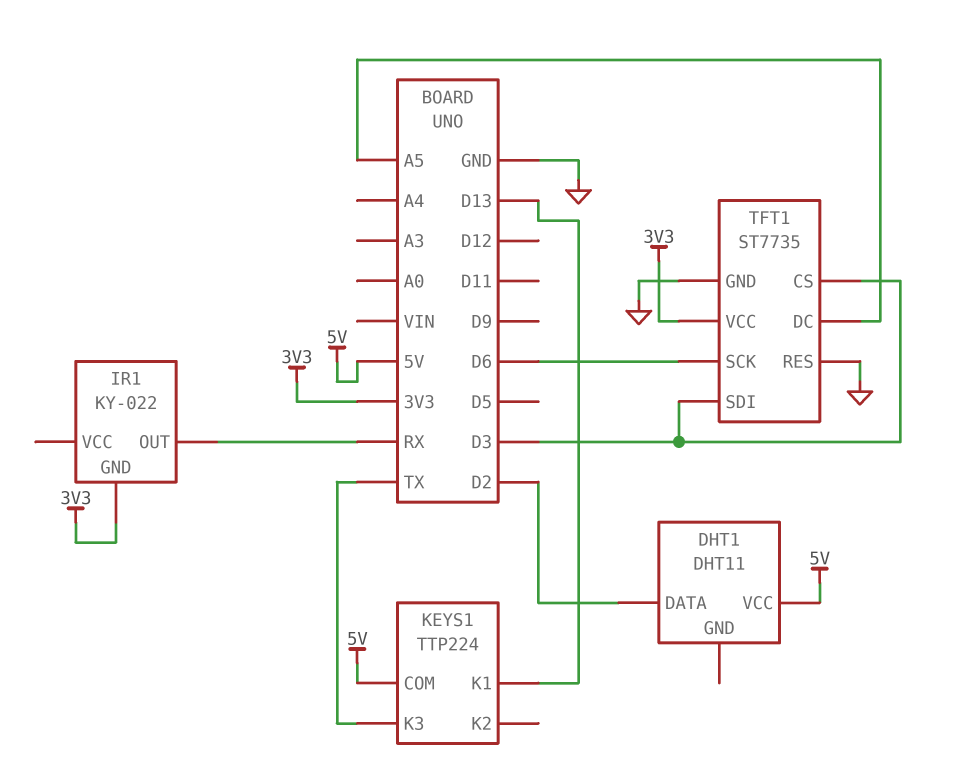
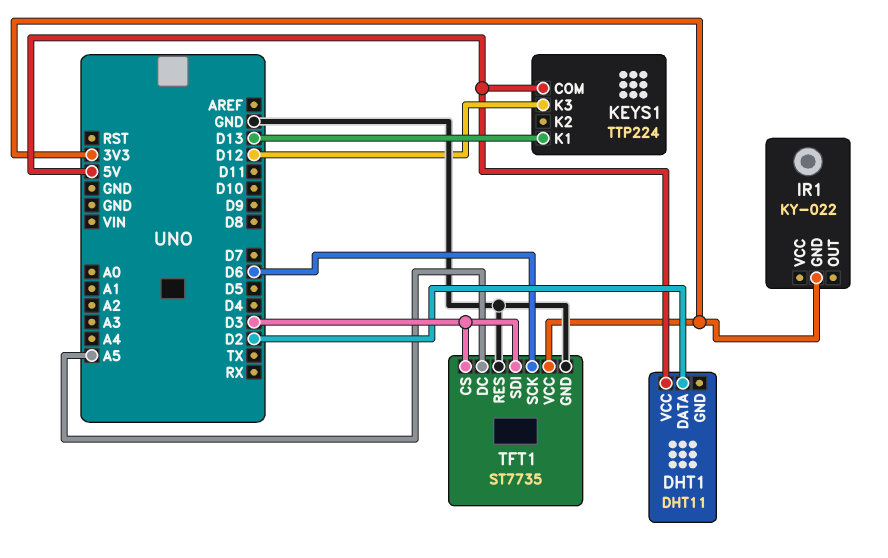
IR1 pin OUT: RX -> none
KEYS1 pin K3: TX -> D12

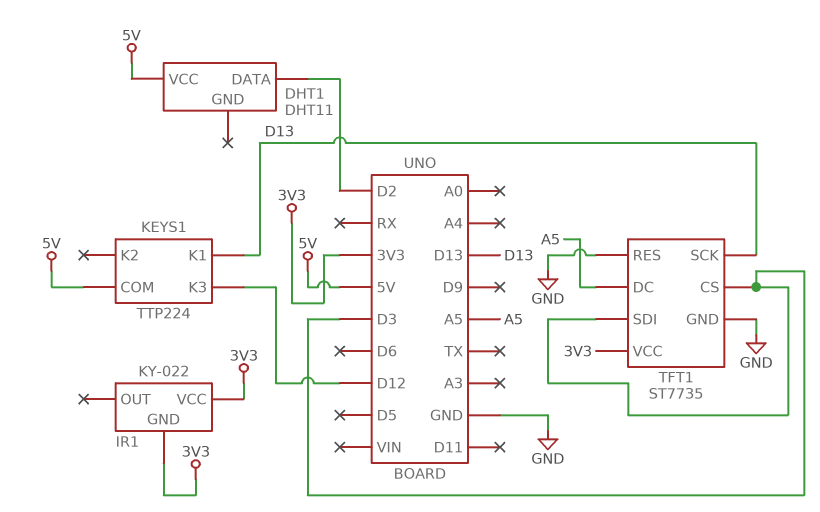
IR1 pin VCC: none -> 3V3
TFT1 pin SCK: D6 -> D13

